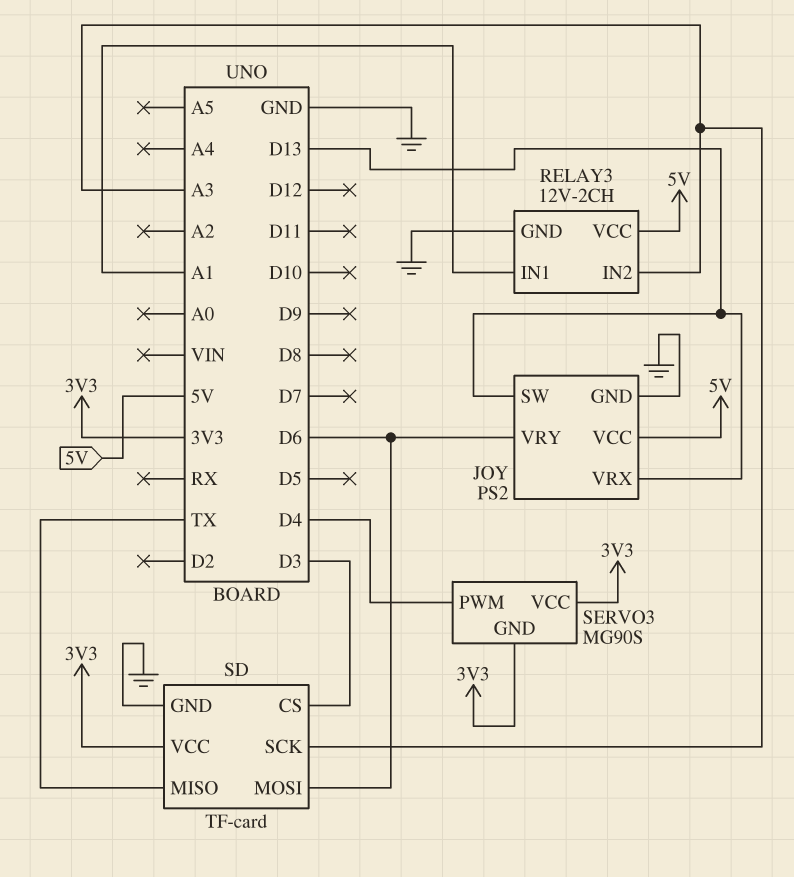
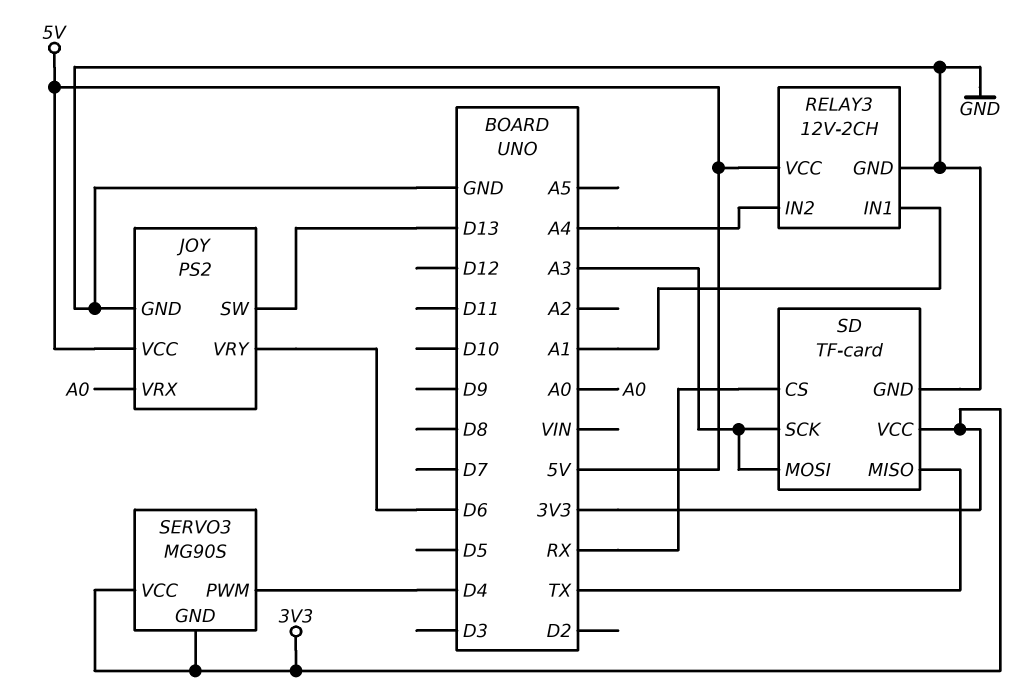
JOY pin VRX: D13 -> A0
RELAY3 pin IN2: A3 -> A4
SD pin CS: D3 -> RX
SD pin MOSI: D6 -> A3

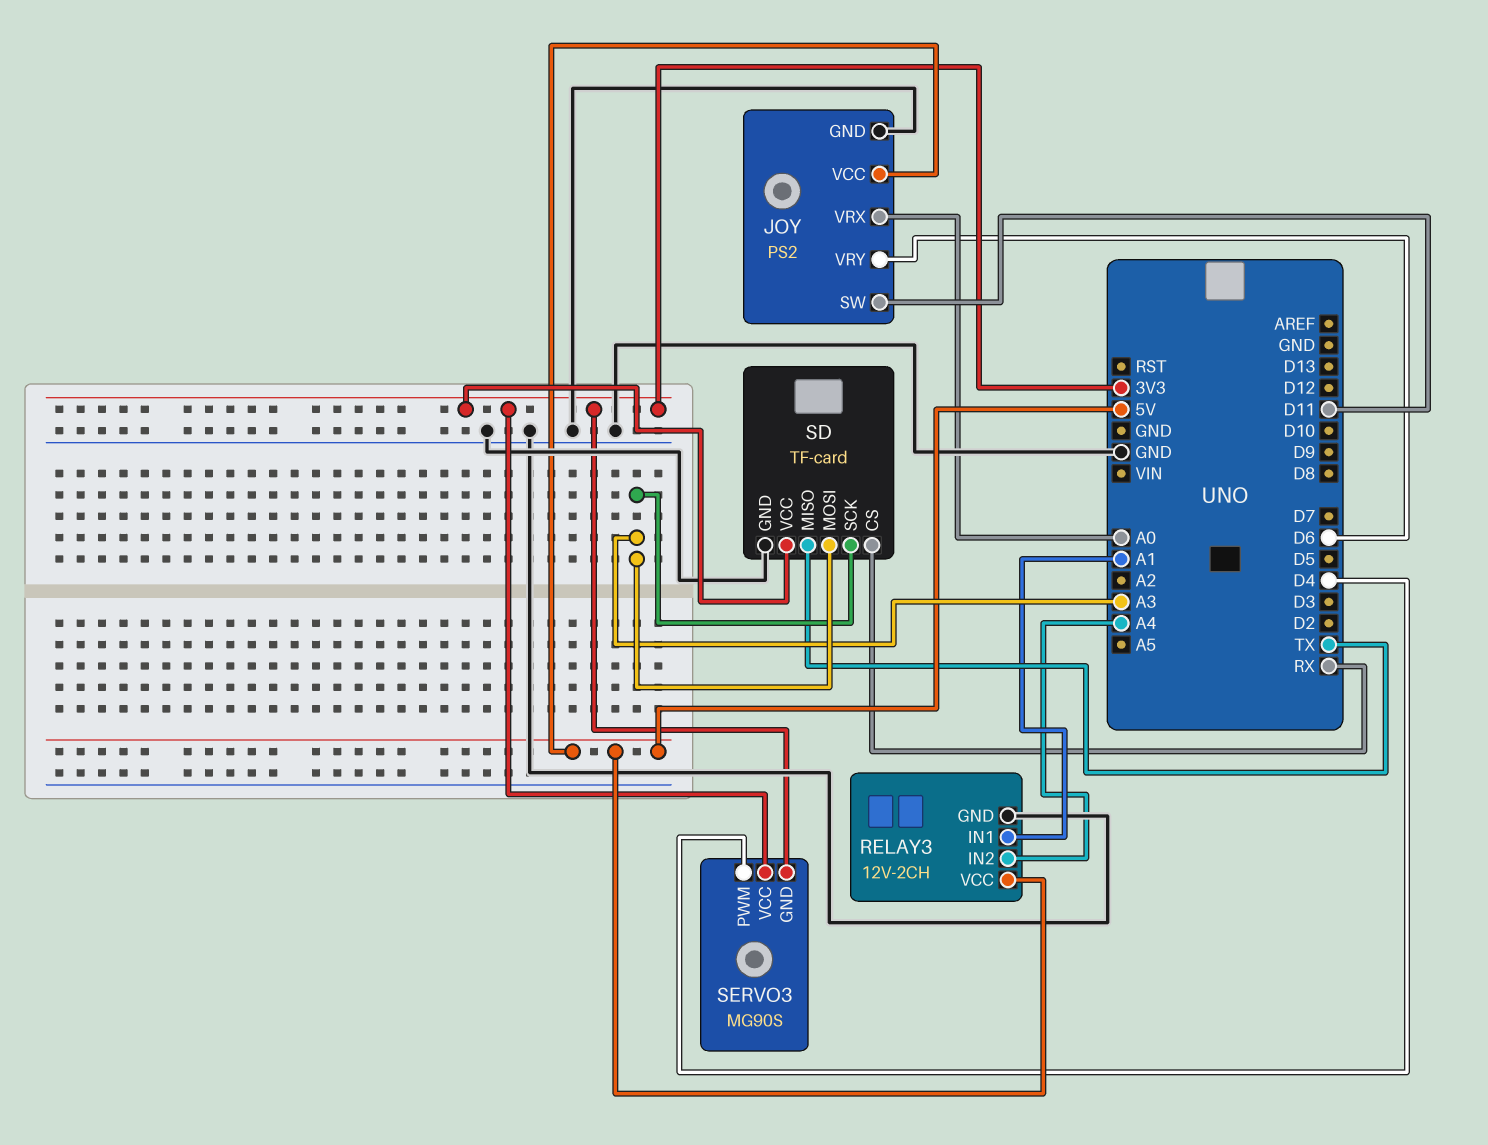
JOY pin SW: D13 -> D11

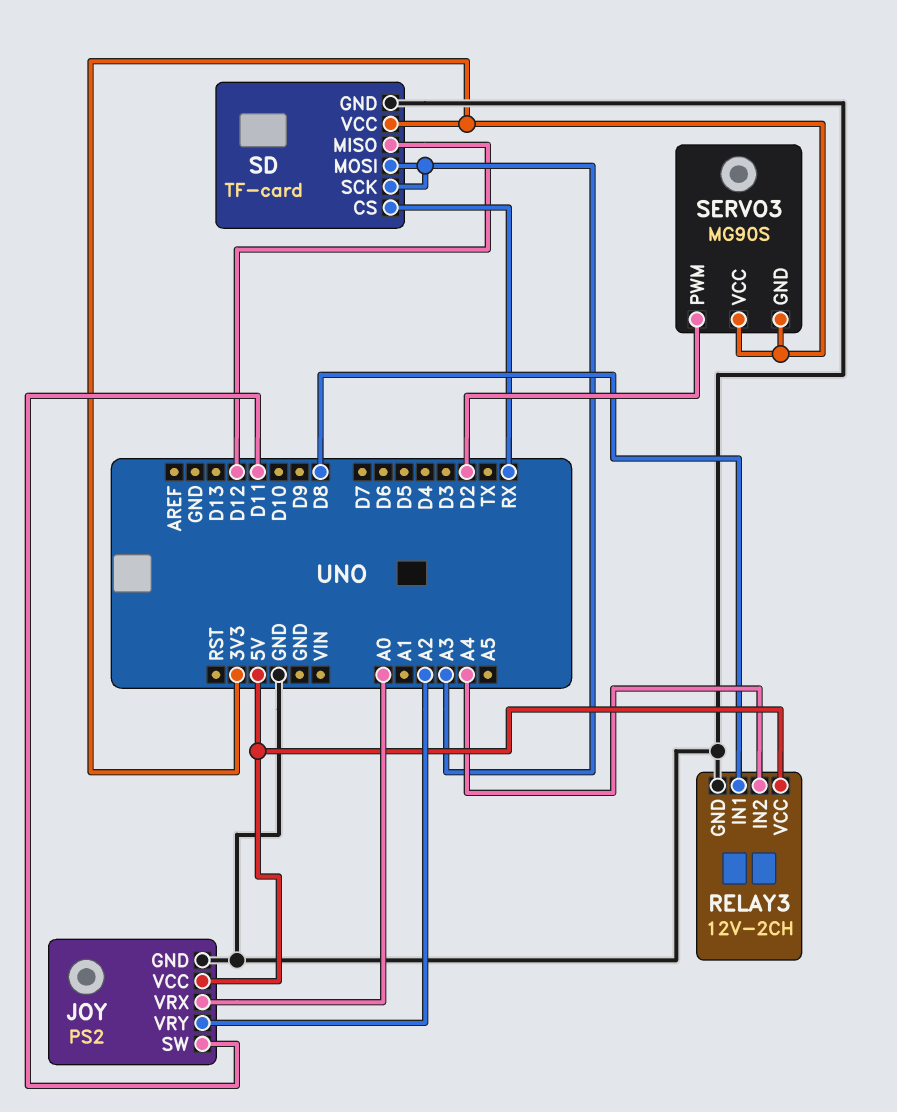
JOY pin VRY: D6 -> A2
RELAY3 pin IN1: A1 -> D8
SD pin MISO: TX -> D12
SERVO3 pin PWM: D4 -> D2

